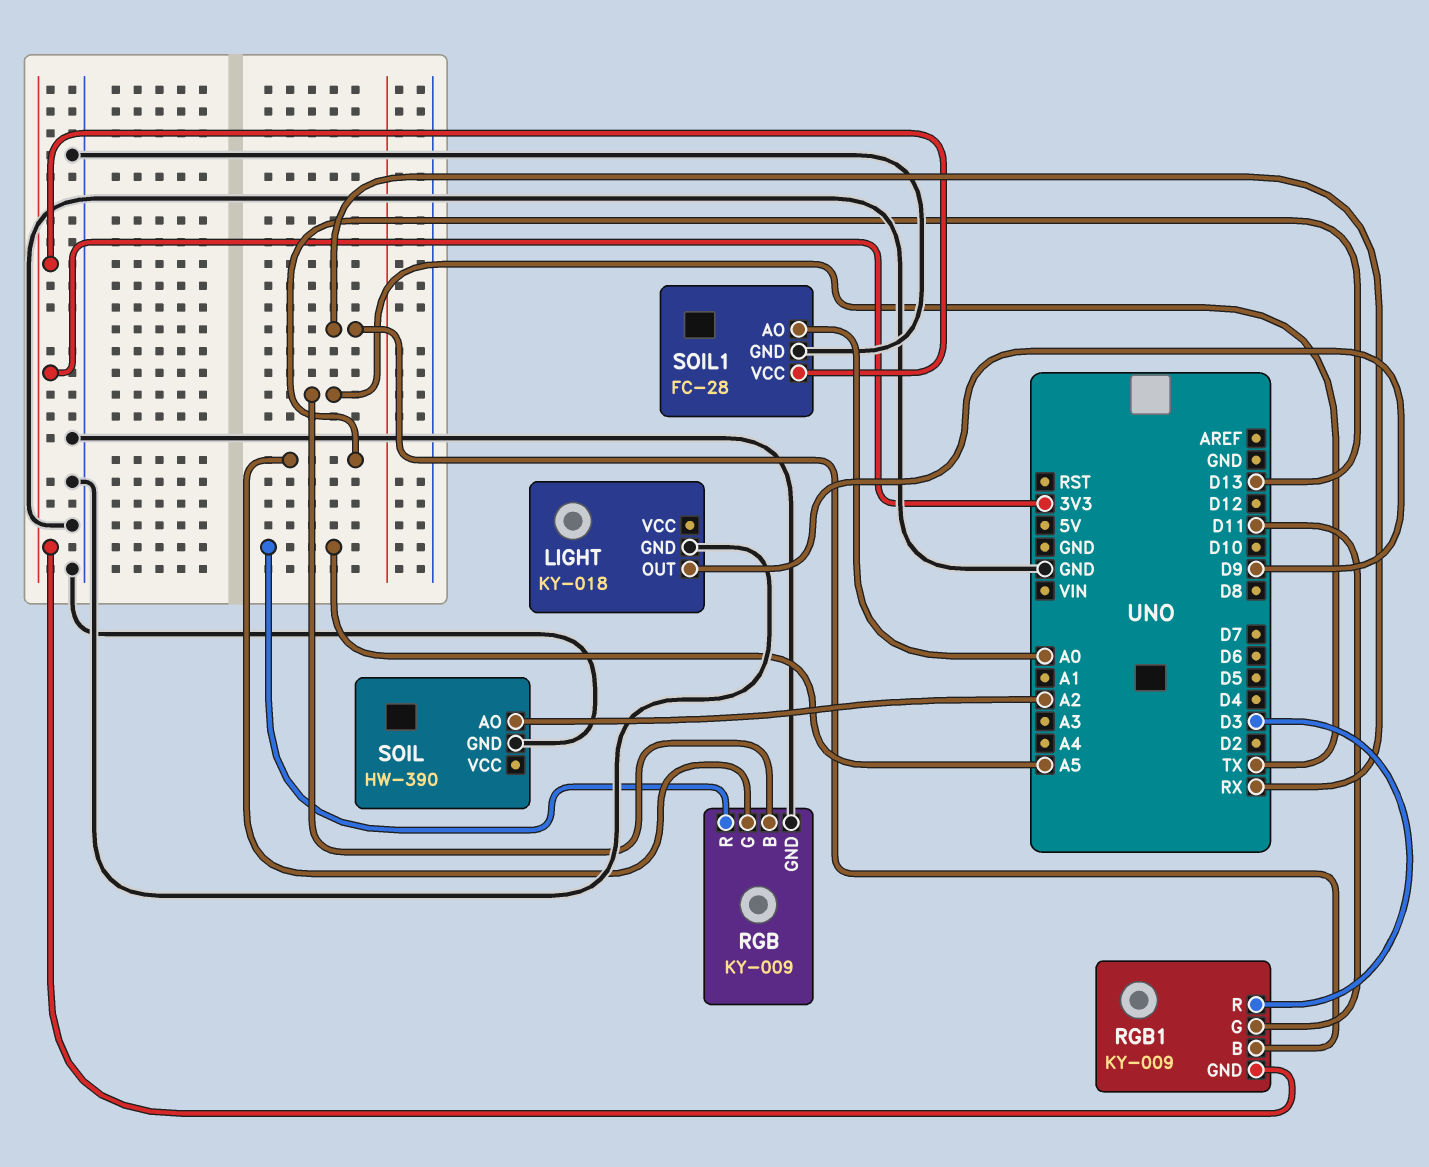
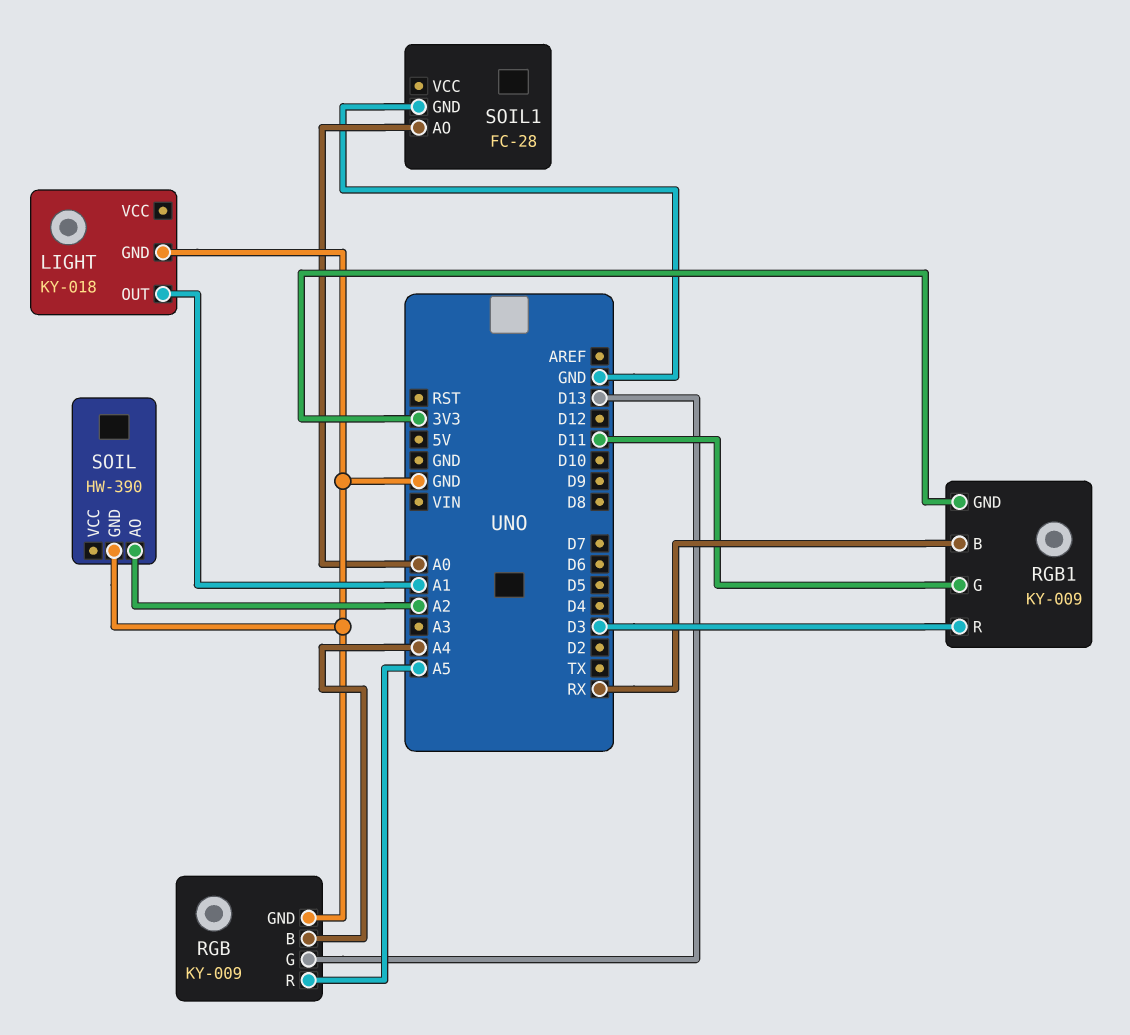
LIGHT pin OUT: D9 -> A1
RGB pin B: TX -> A4
SOIL1 pin VCC: 3V3 -> none

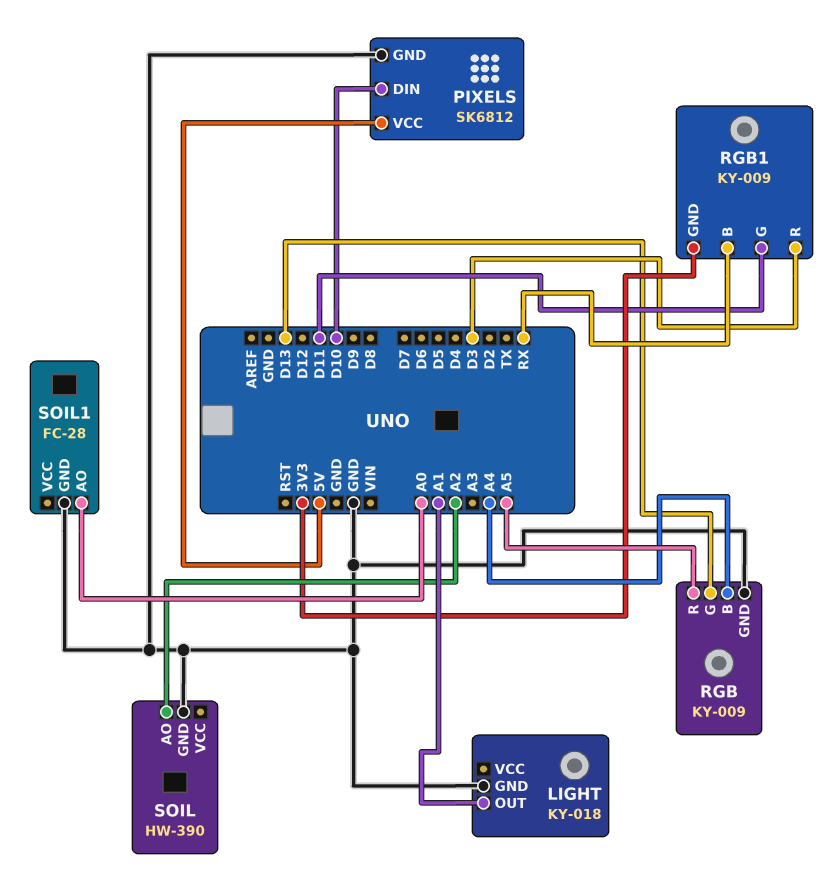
PIXELS: none -> SK6812
PIXELS pin DIN: none -> D10
PIXELS pin GND: none -> GND
PIXELS pin VCC: none -> 5V

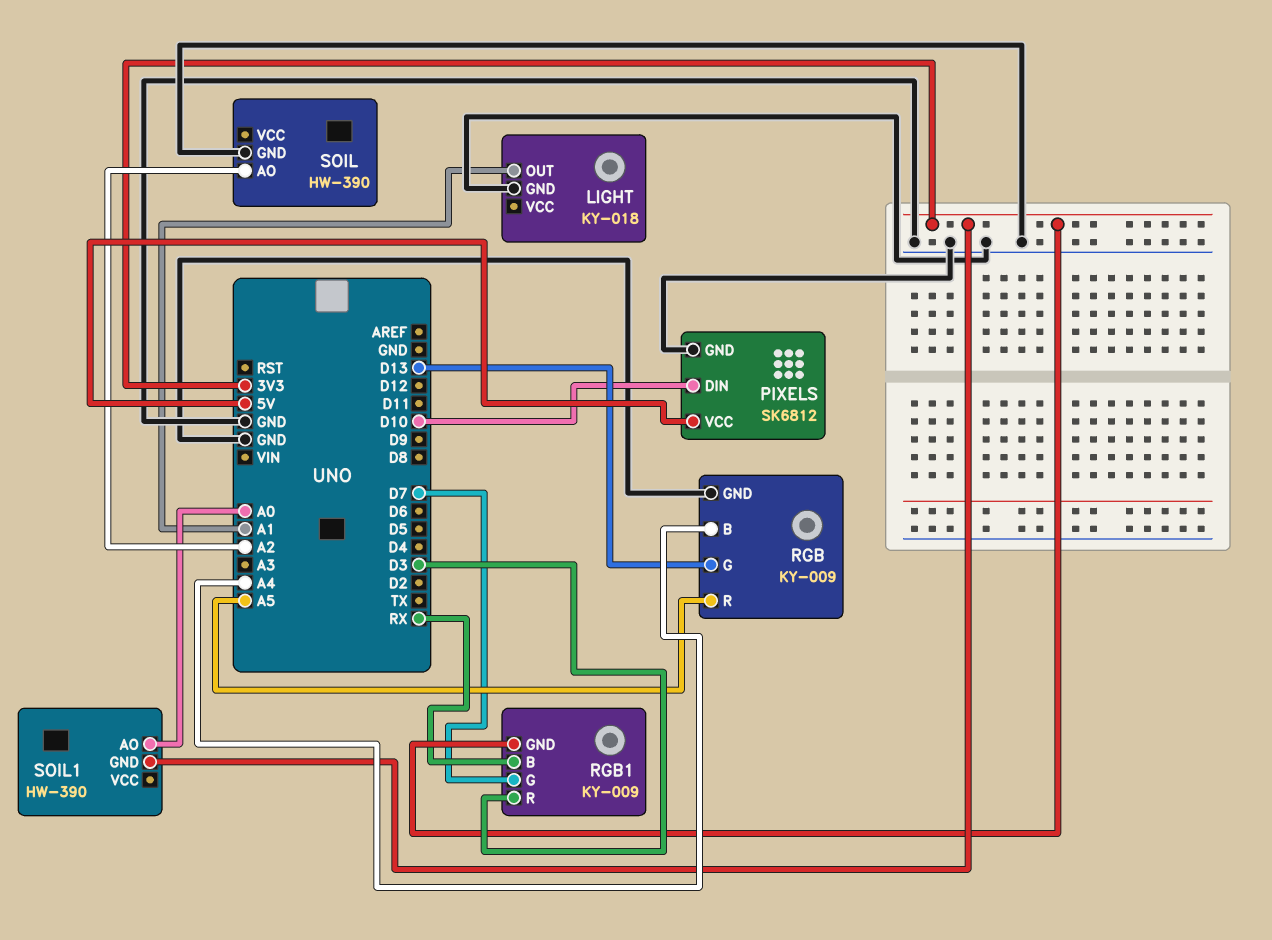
RGB1 pin G: D11 -> D7
SOIL1: FC-28 -> HW-390
SOIL1 pin GND: GND -> 3V3

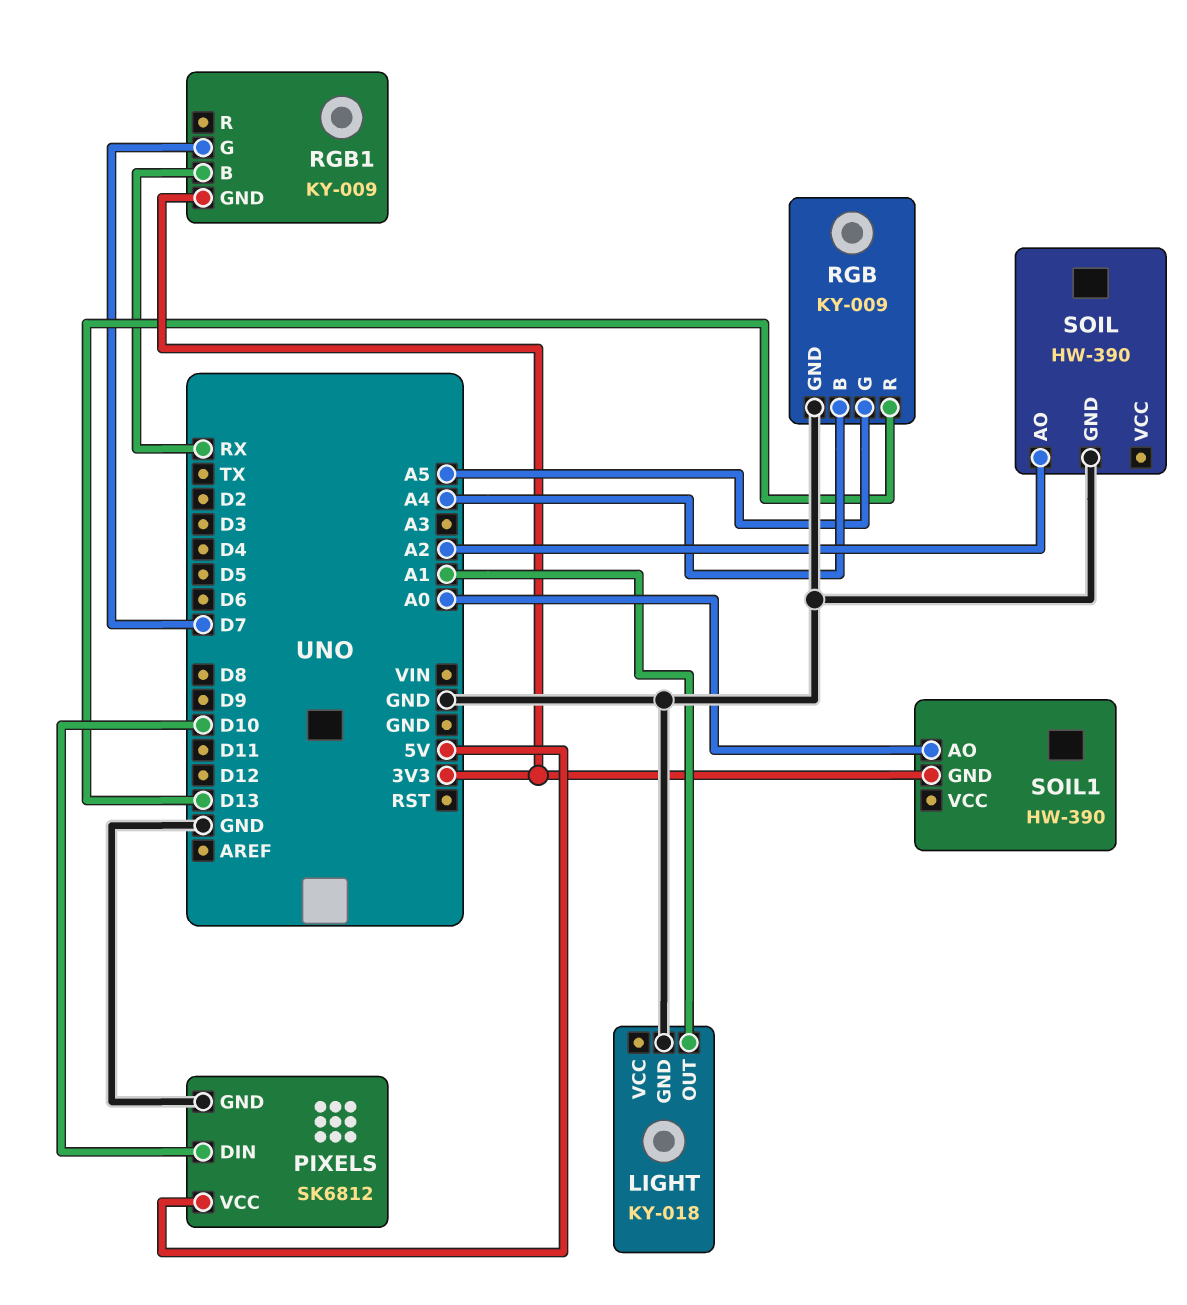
RGB pin G: D13 -> A5
RGB pin R: A5 -> D13
RGB1 pin R: D3 -> none

